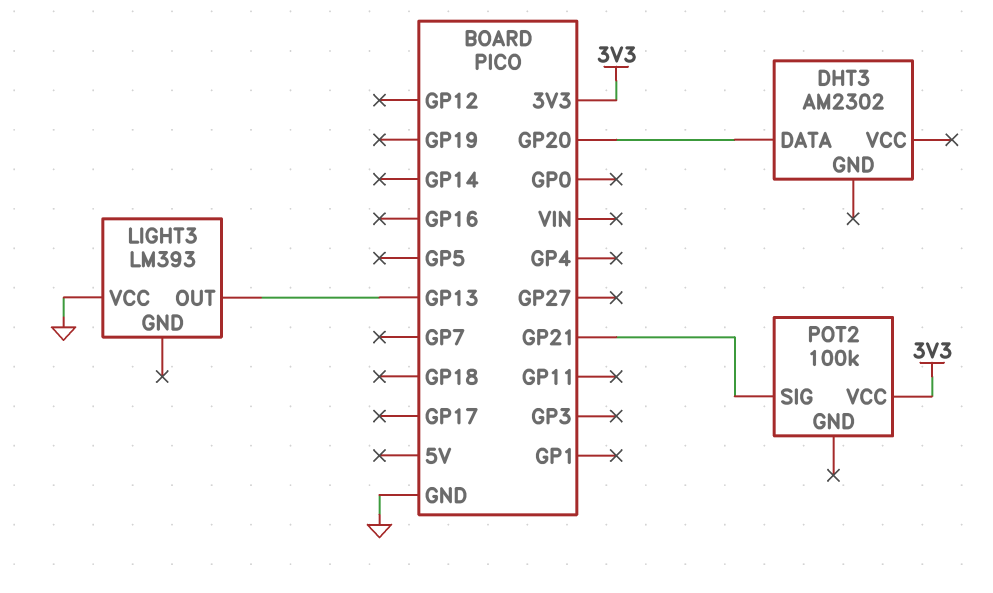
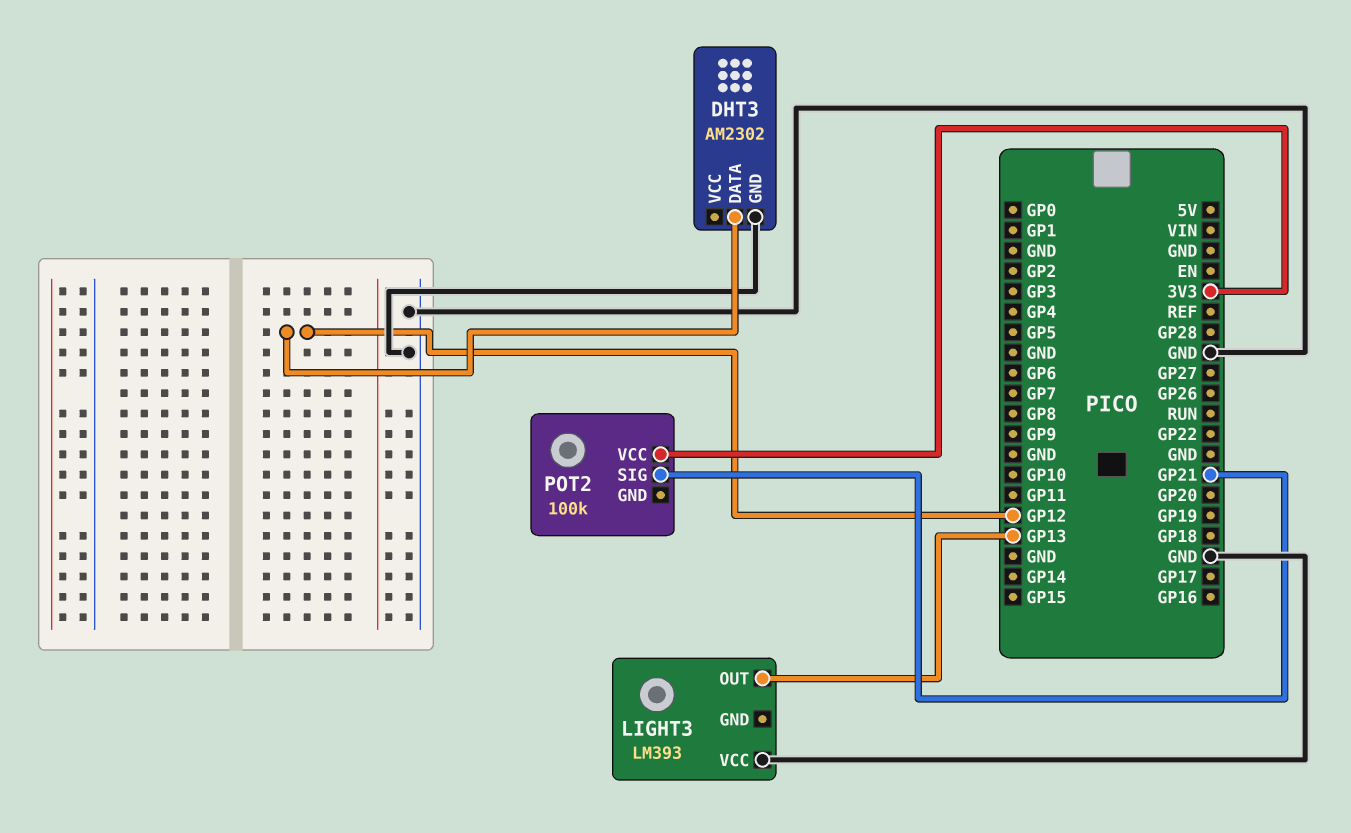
DHT3 pin DATA: GP20 -> GP12
DHT3 pin GND: none -> GND

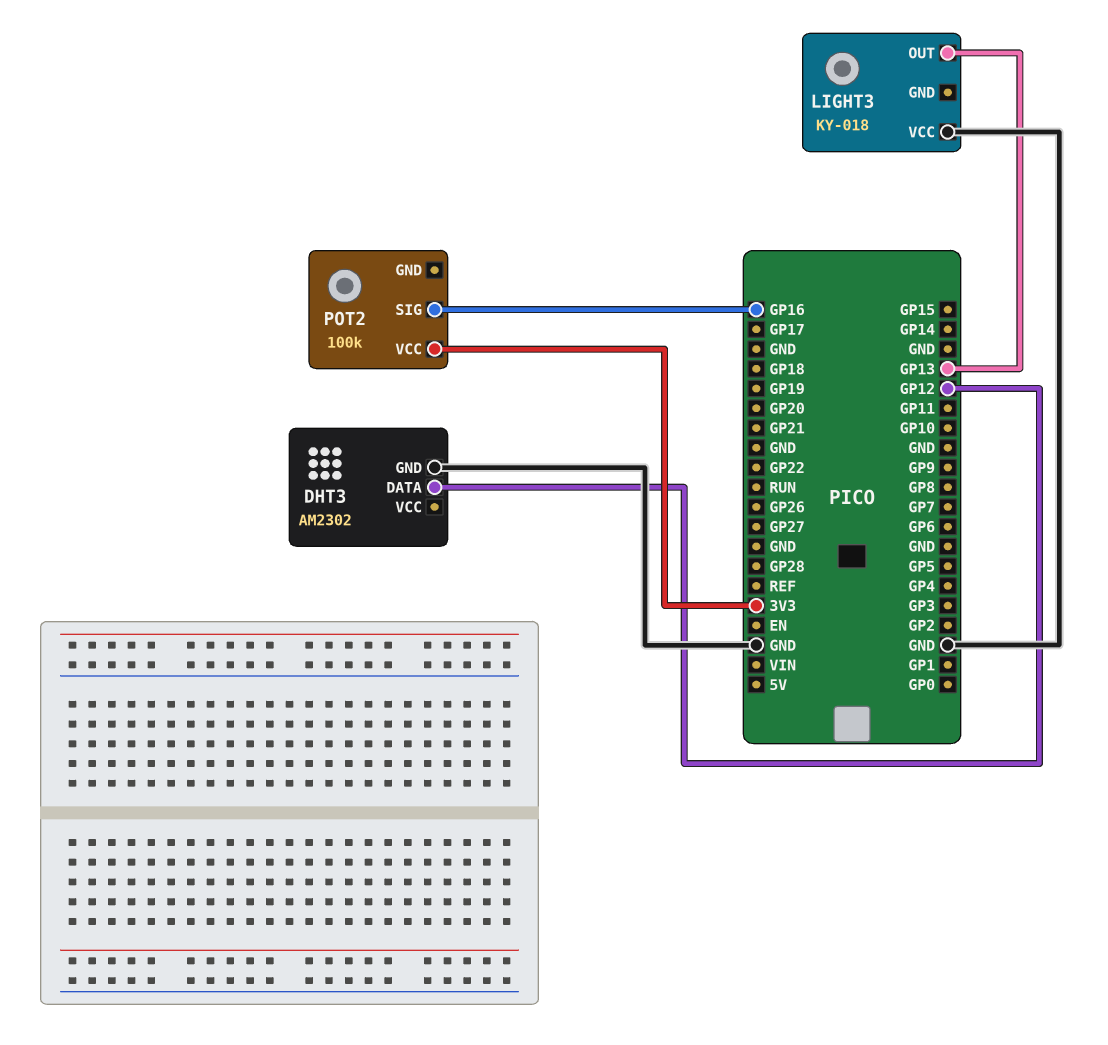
LIGHT3: LM393 -> KY-018
POT2 pin SIG: GP21 -> GP16

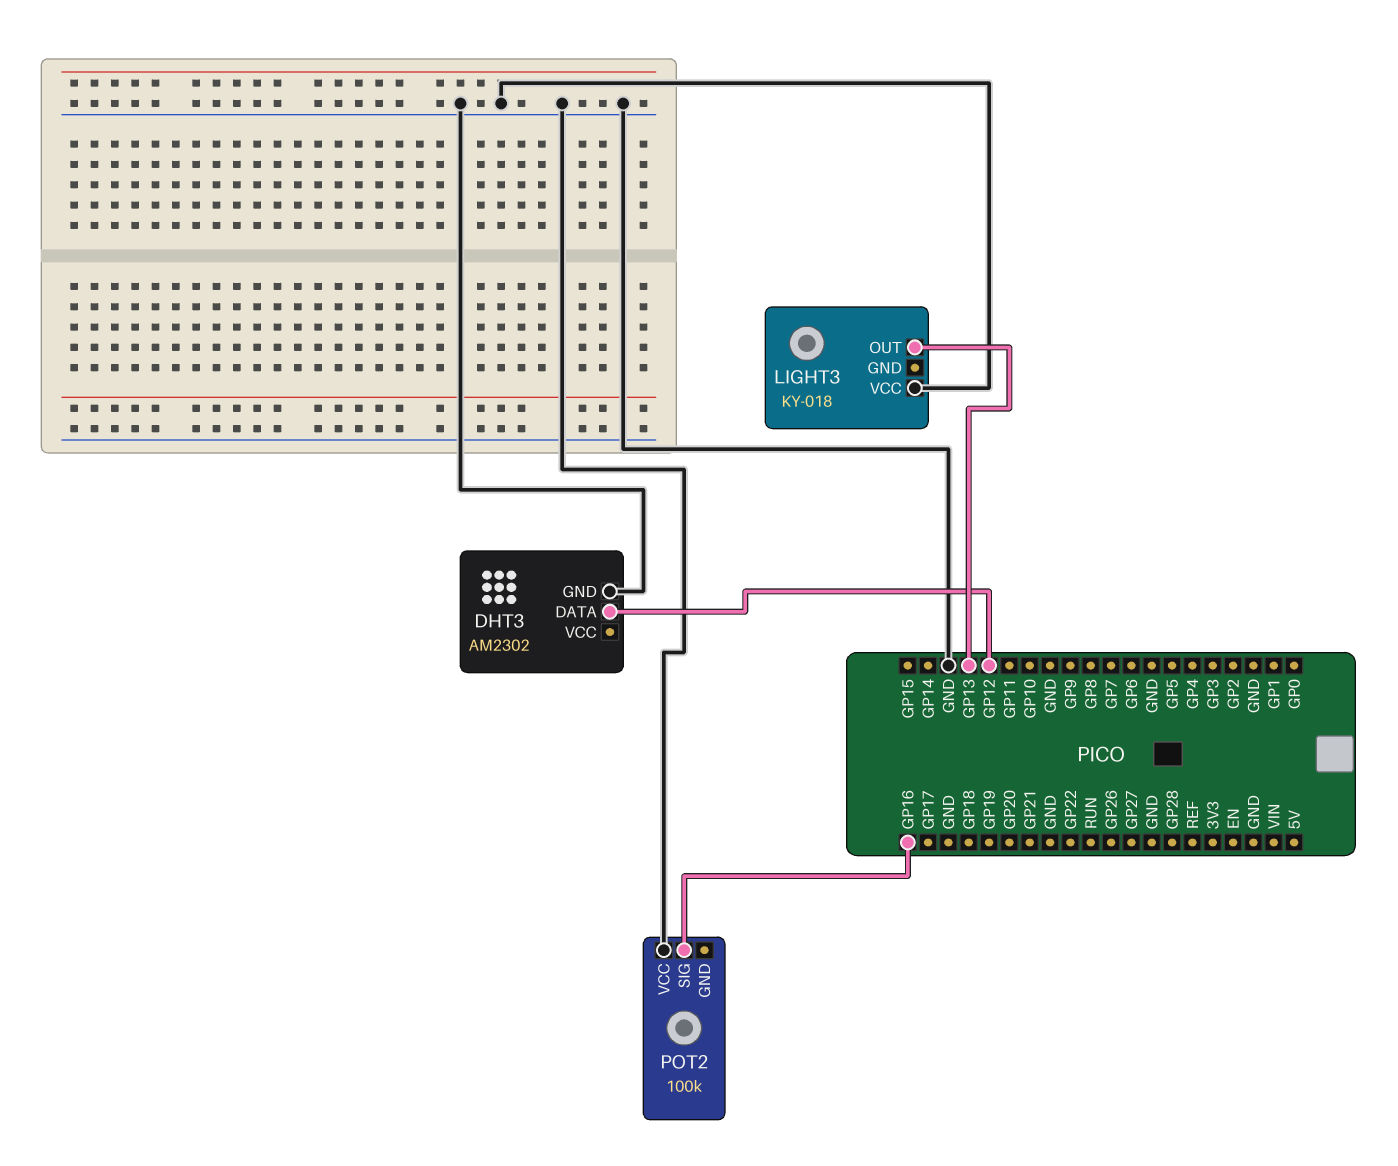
POT2 pin VCC: 3V3 -> GND

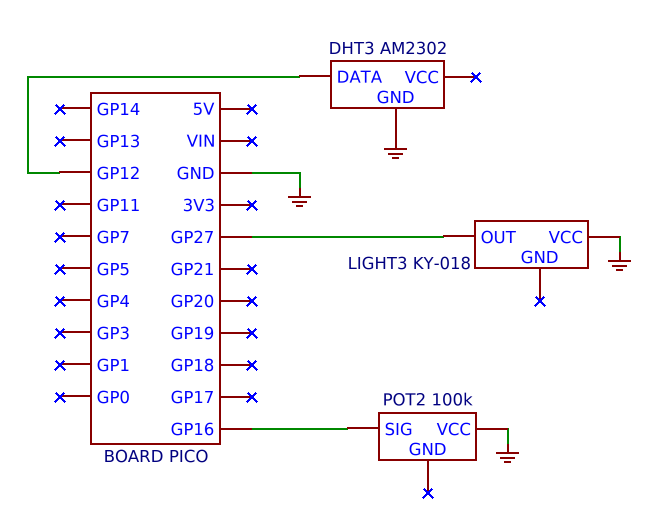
LIGHT3 pin OUT: GP13 -> GP27

